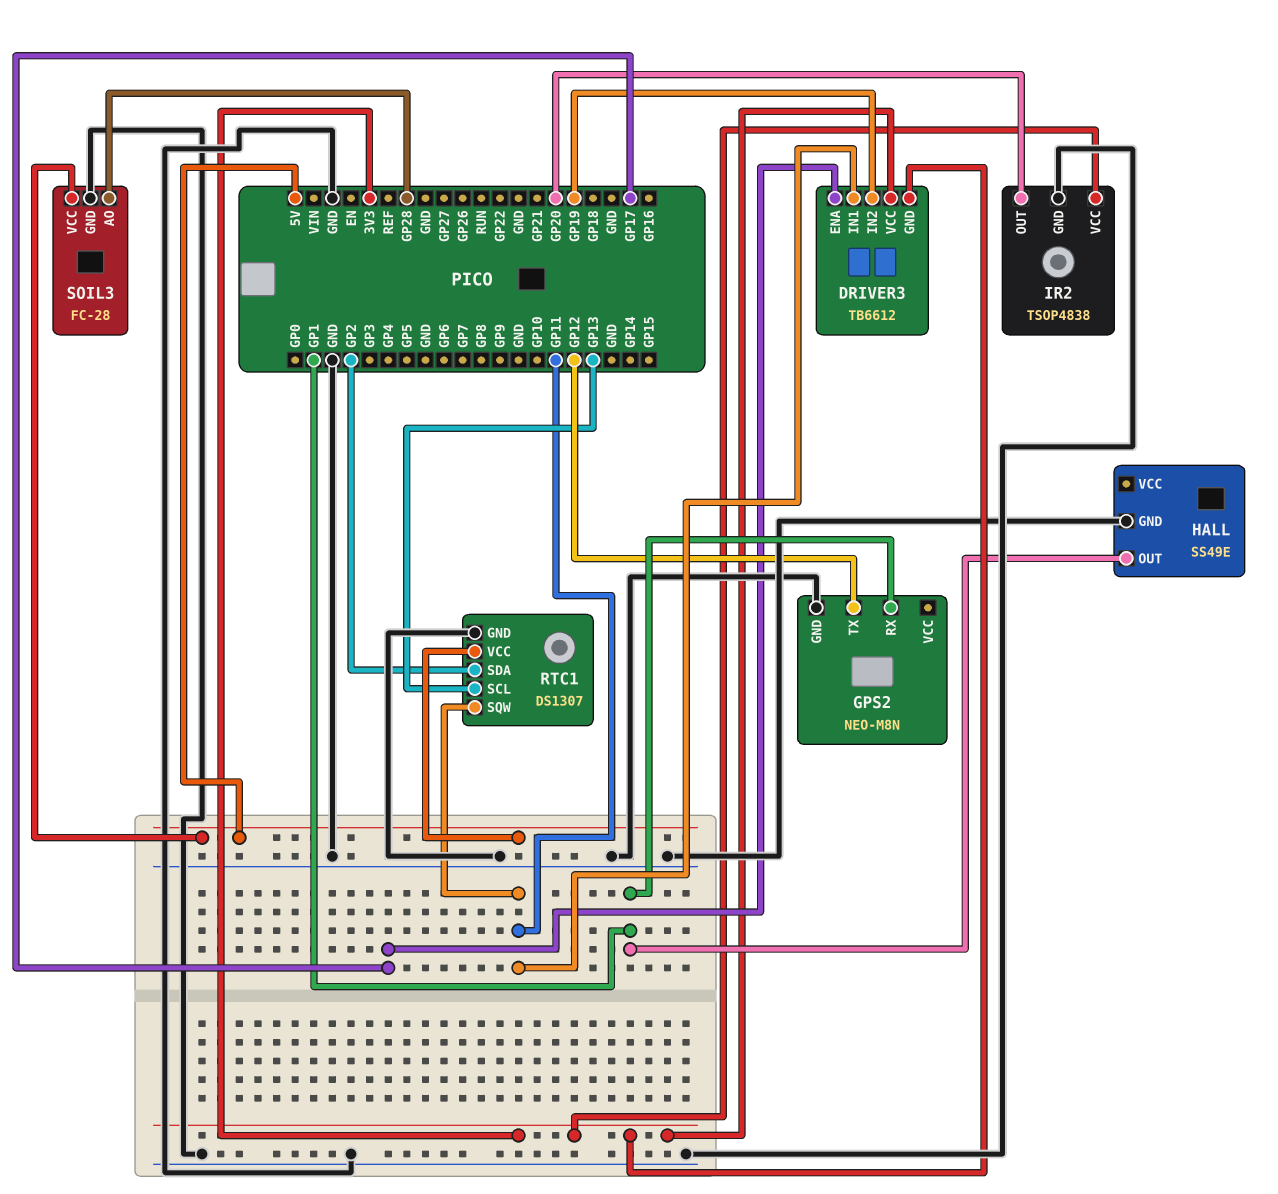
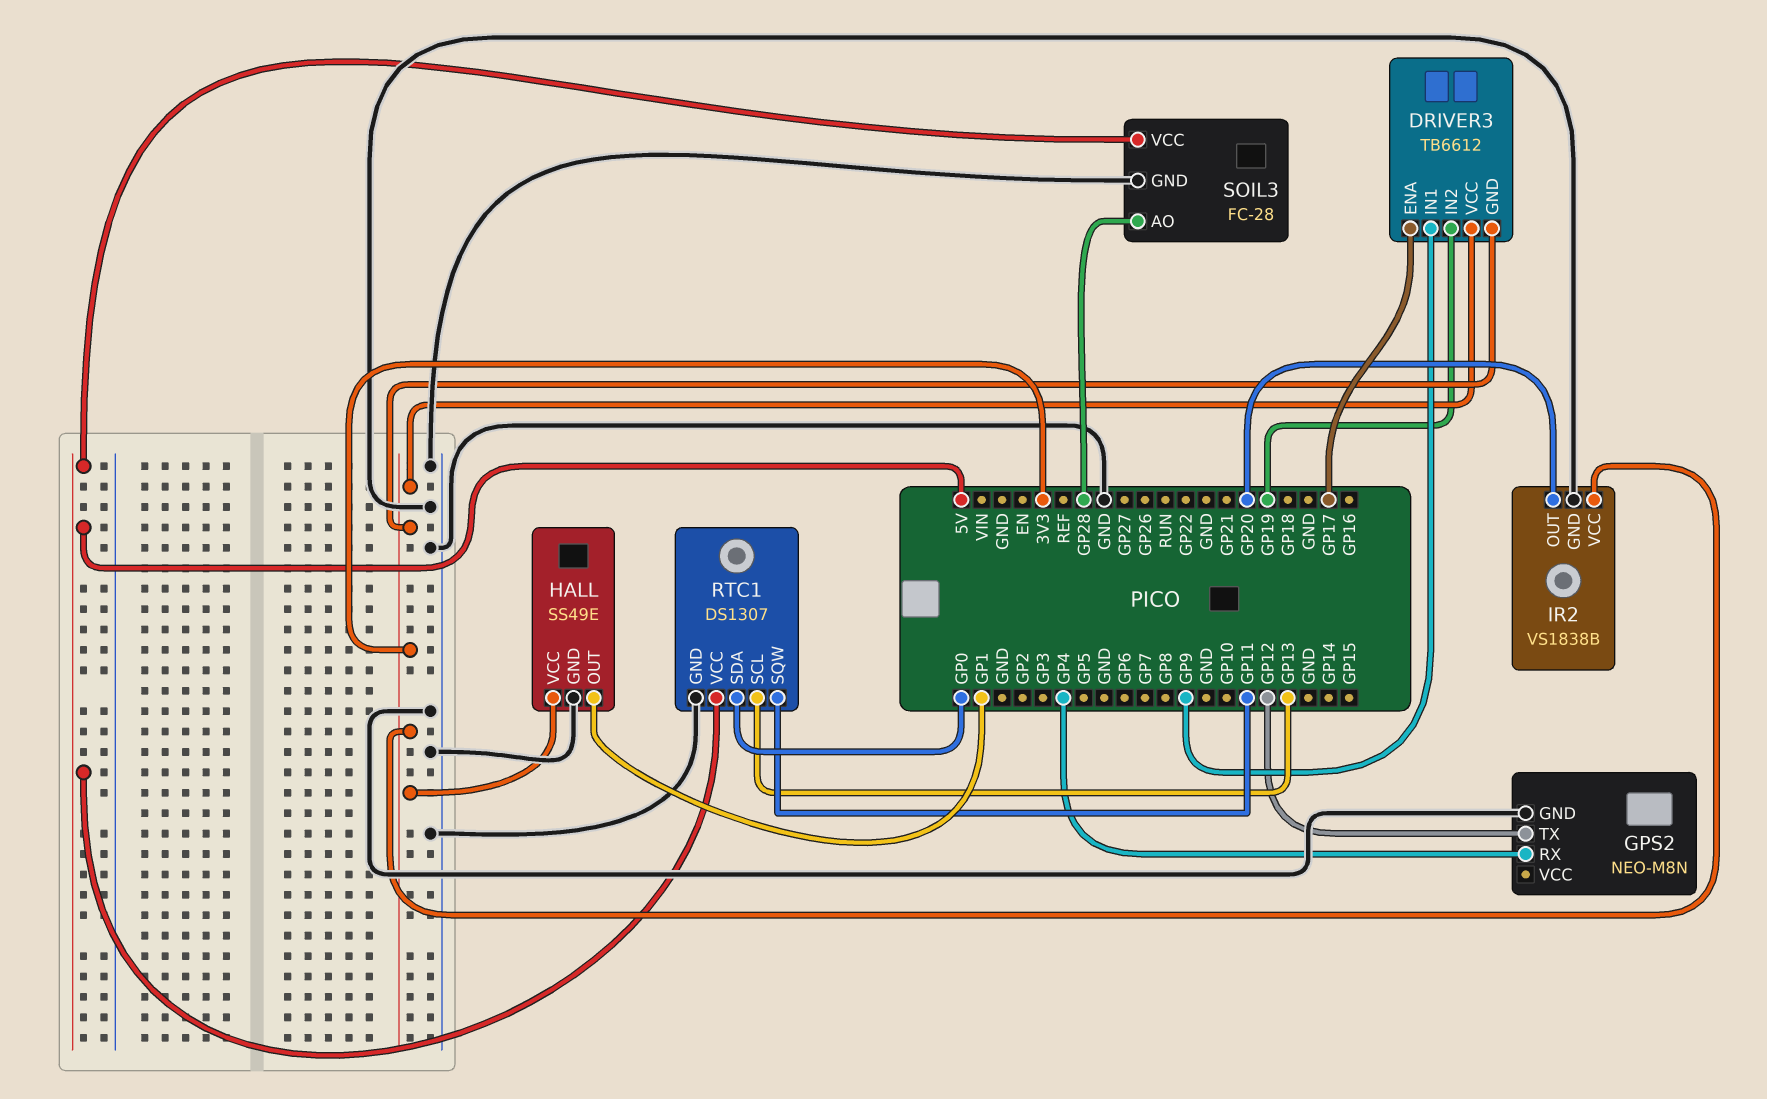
DRIVER3 pin IN1: GP11 -> GP9
GPS2 pin RX: GP1 -> GP4
HALL pin VCC: none -> 3V3
IR2: TSOP4838 -> VS1838B
RTC1 pin SDA: GP2 -> GP0

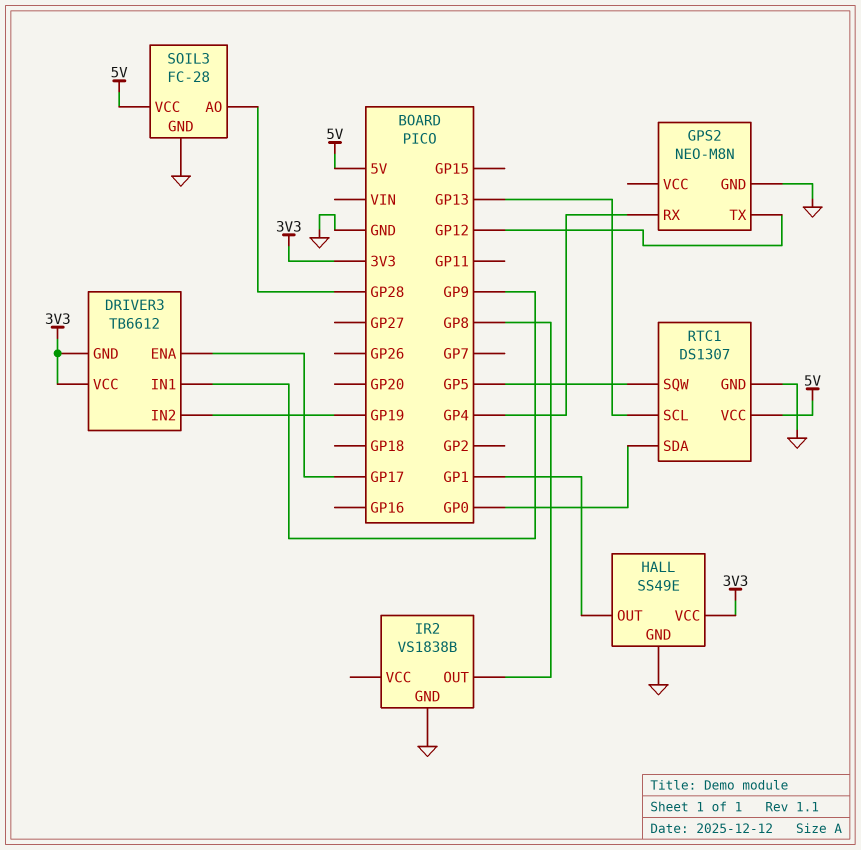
IR2 pin OUT: GP20 -> GP8
IR2 pin VCC: 3V3 -> none
RTC1 pin SQW: GP11 -> GP5

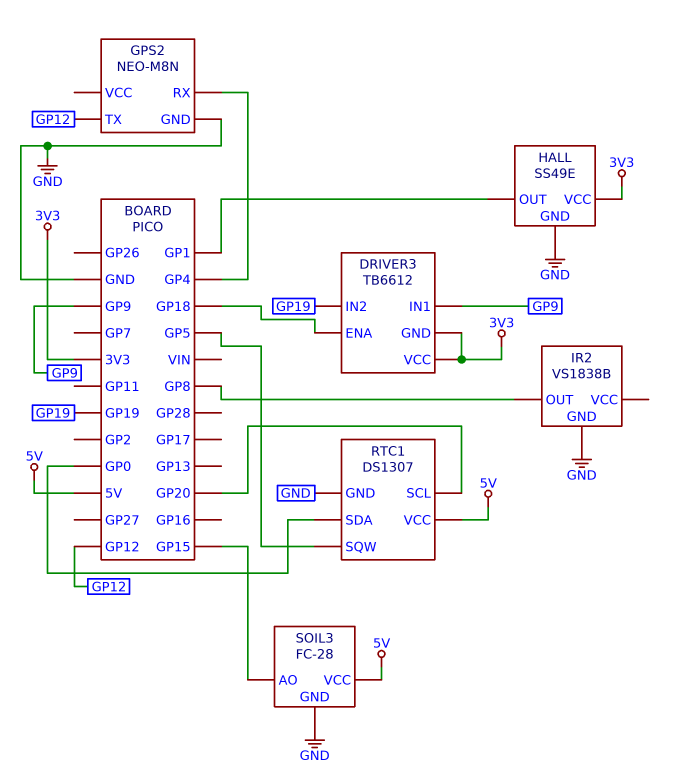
DRIVER3 pin ENA: GP17 -> GP18
RTC1 pin SCL: GP13 -> GP20
SOIL3 pin AO: GP28 -> GP15

